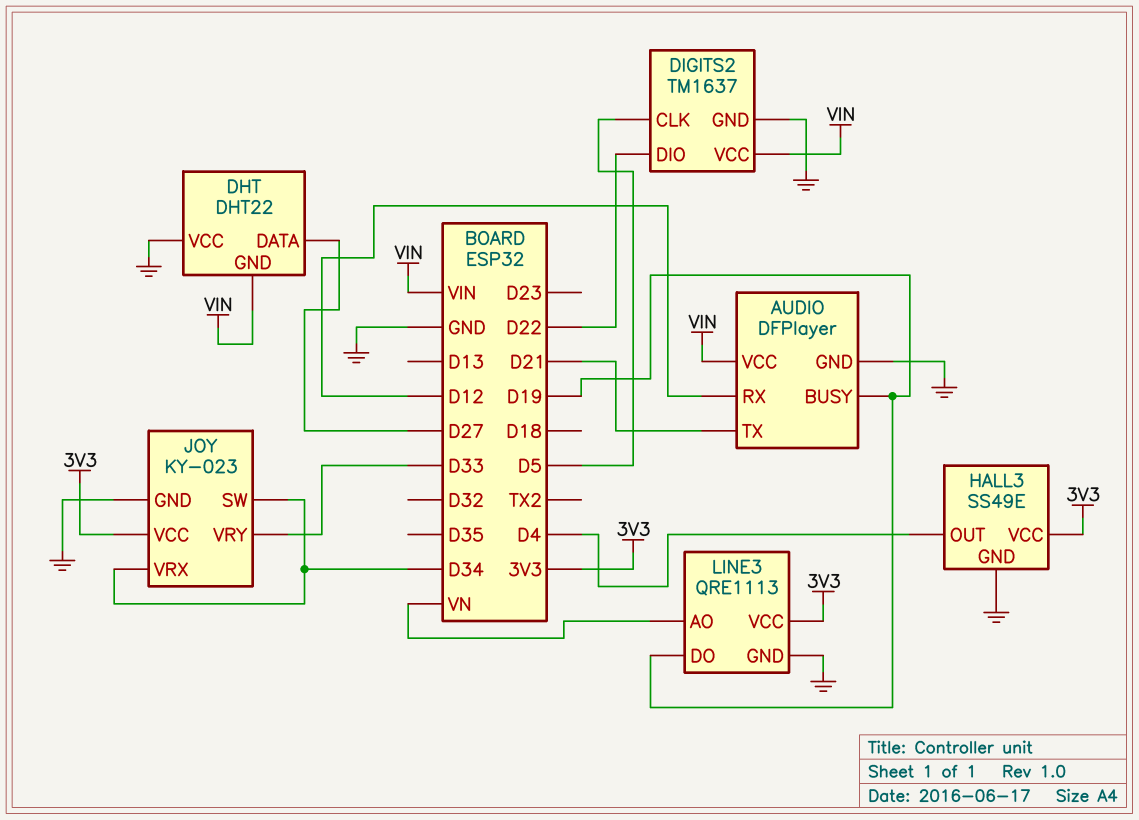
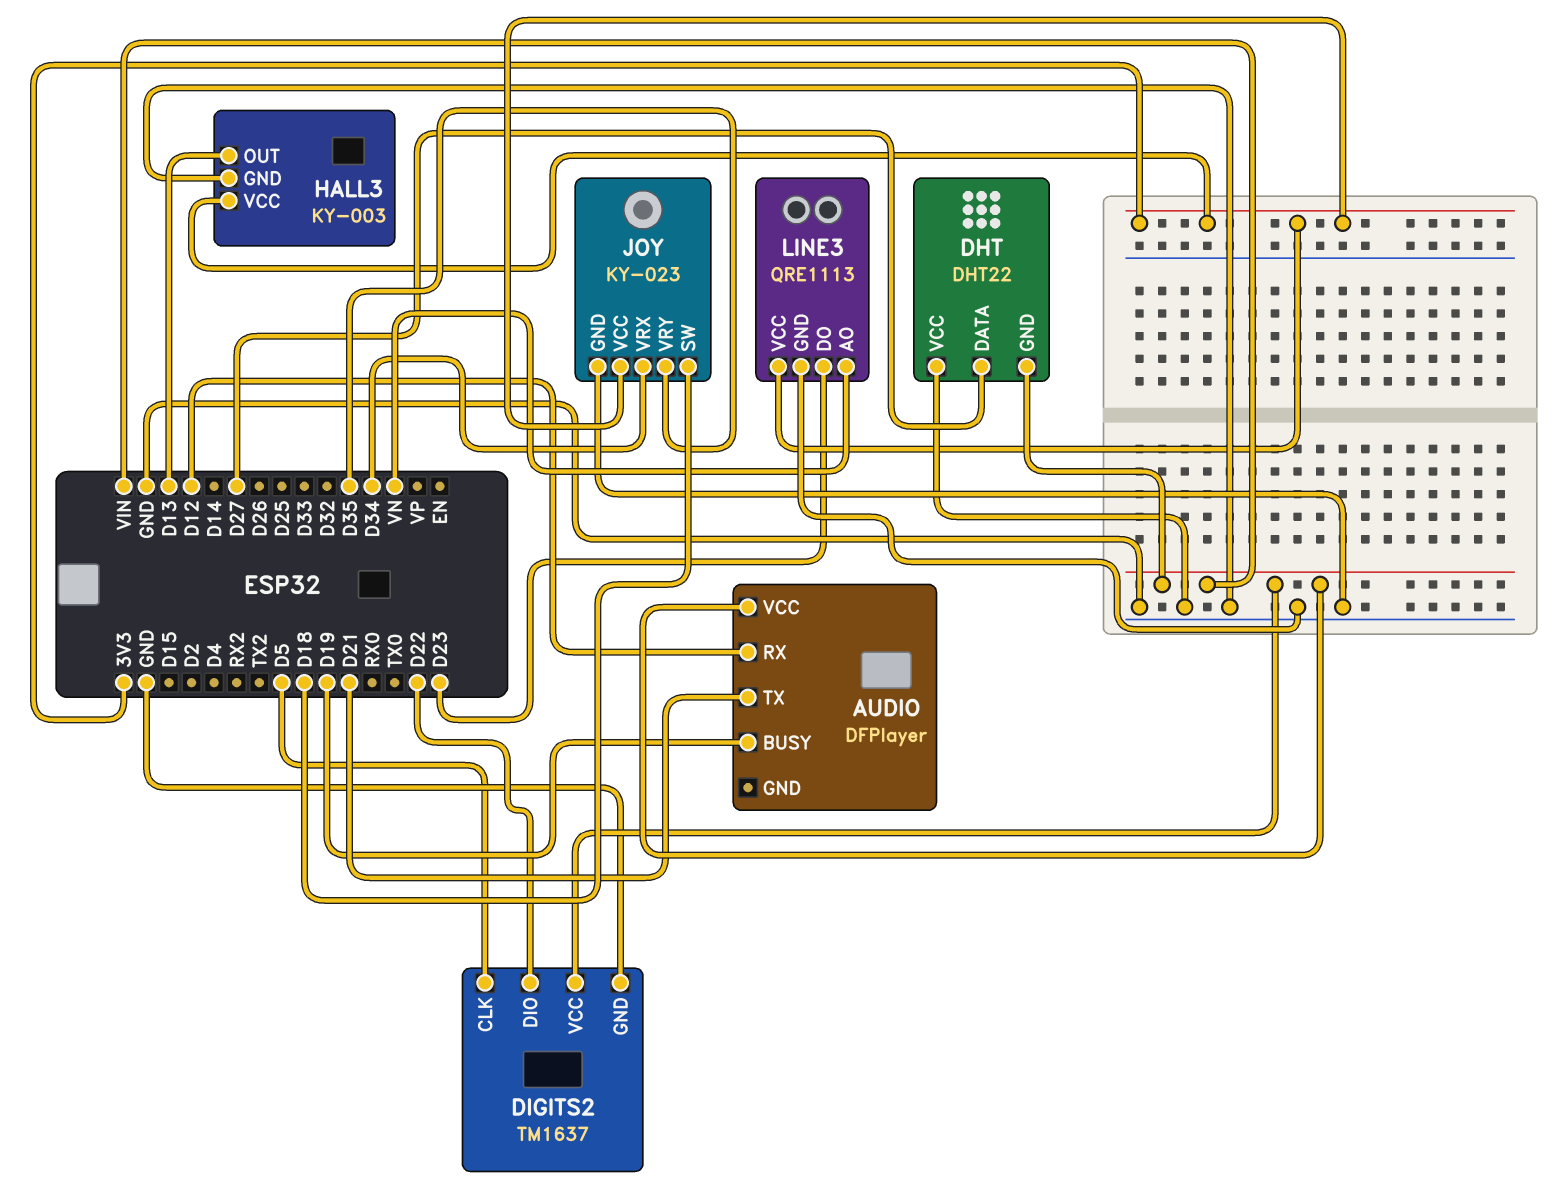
AUDIO pin GND: GND -> none
HALL3: SS49E -> KY-003
HALL3 pin OUT: D4 -> D13
JOY pin SW: D34 -> D18
JOY pin VRY: D33 -> D35
LINE3 pin DO: D19 -> D23

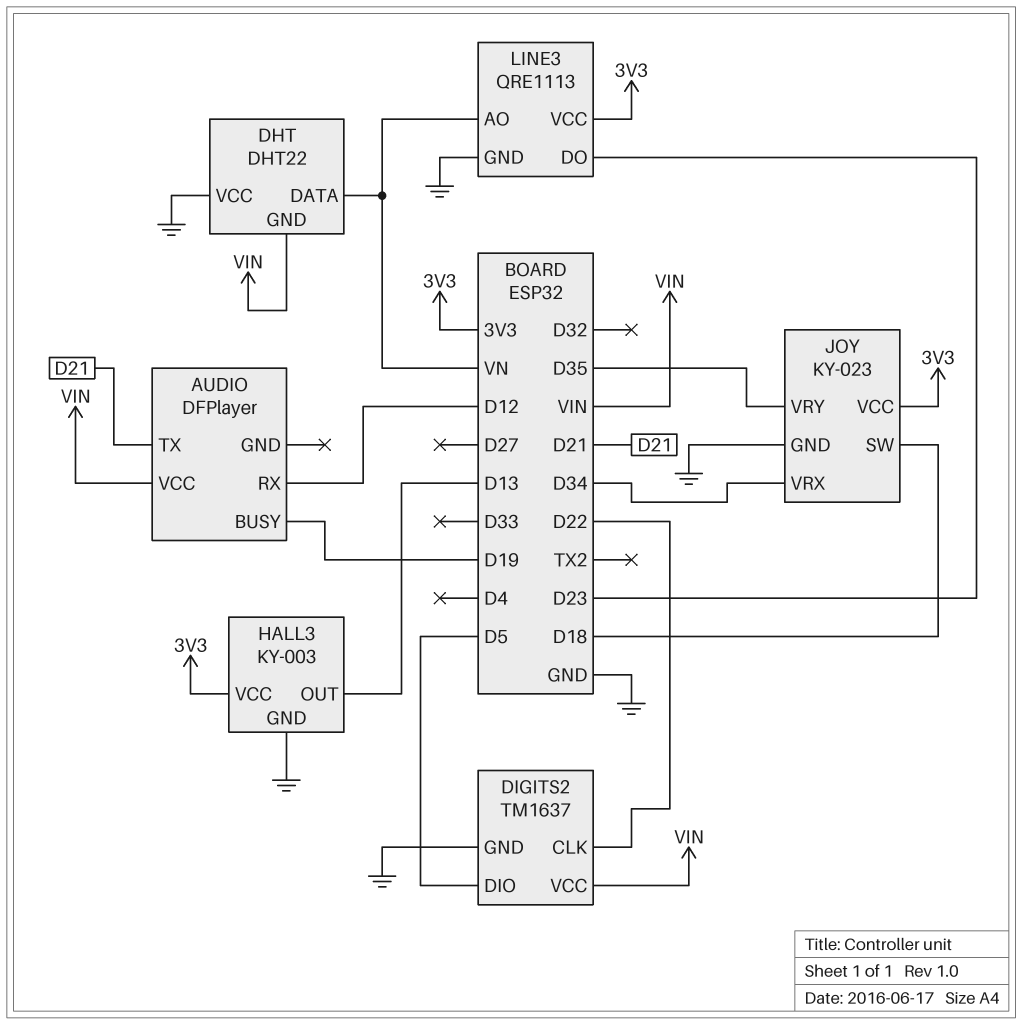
DHT pin DATA: D27 -> VN
DIGITS2 pin CLK: D5 -> D22
DIGITS2 pin DIO: D22 -> D5

